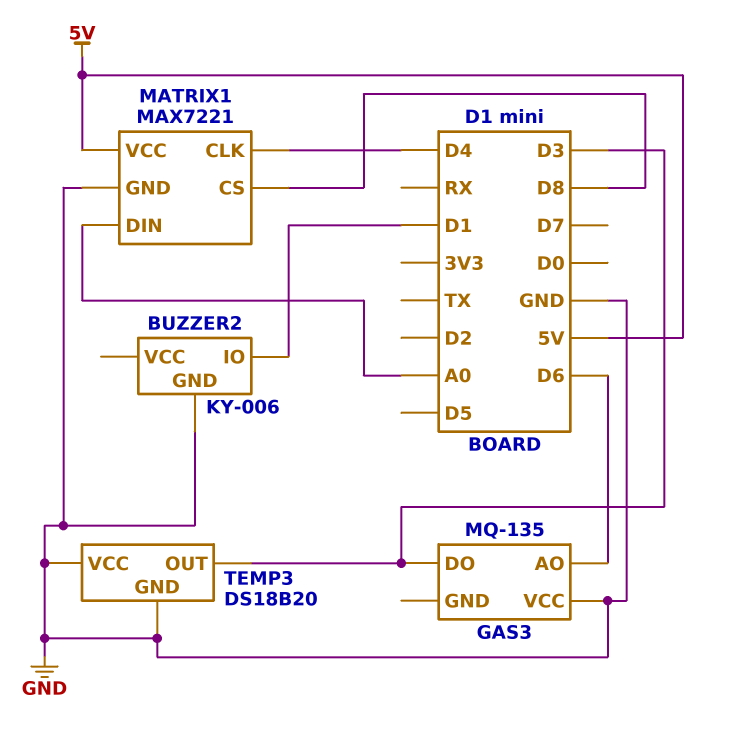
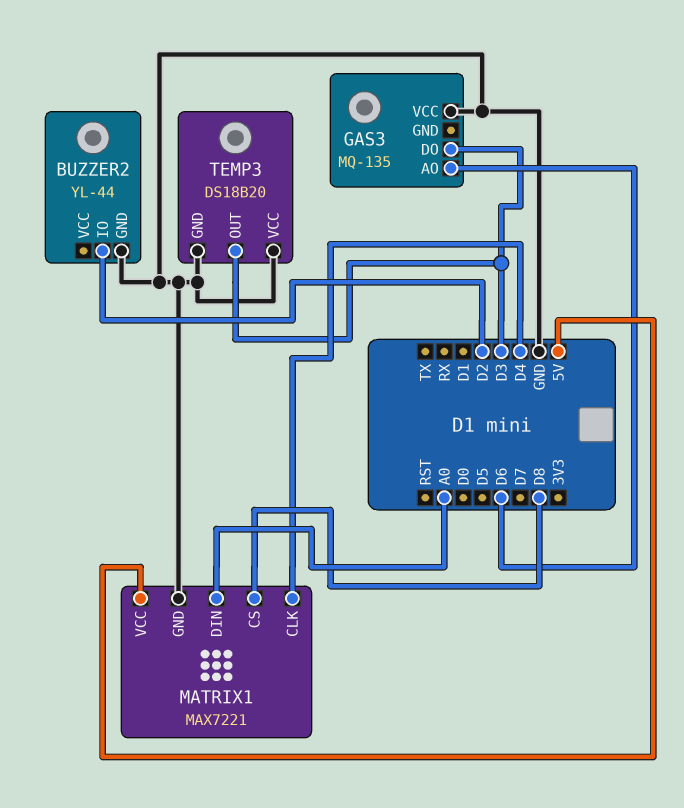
BUZZER2: KY-006 -> YL-44
BUZZER2 pin IO: D1 -> D2

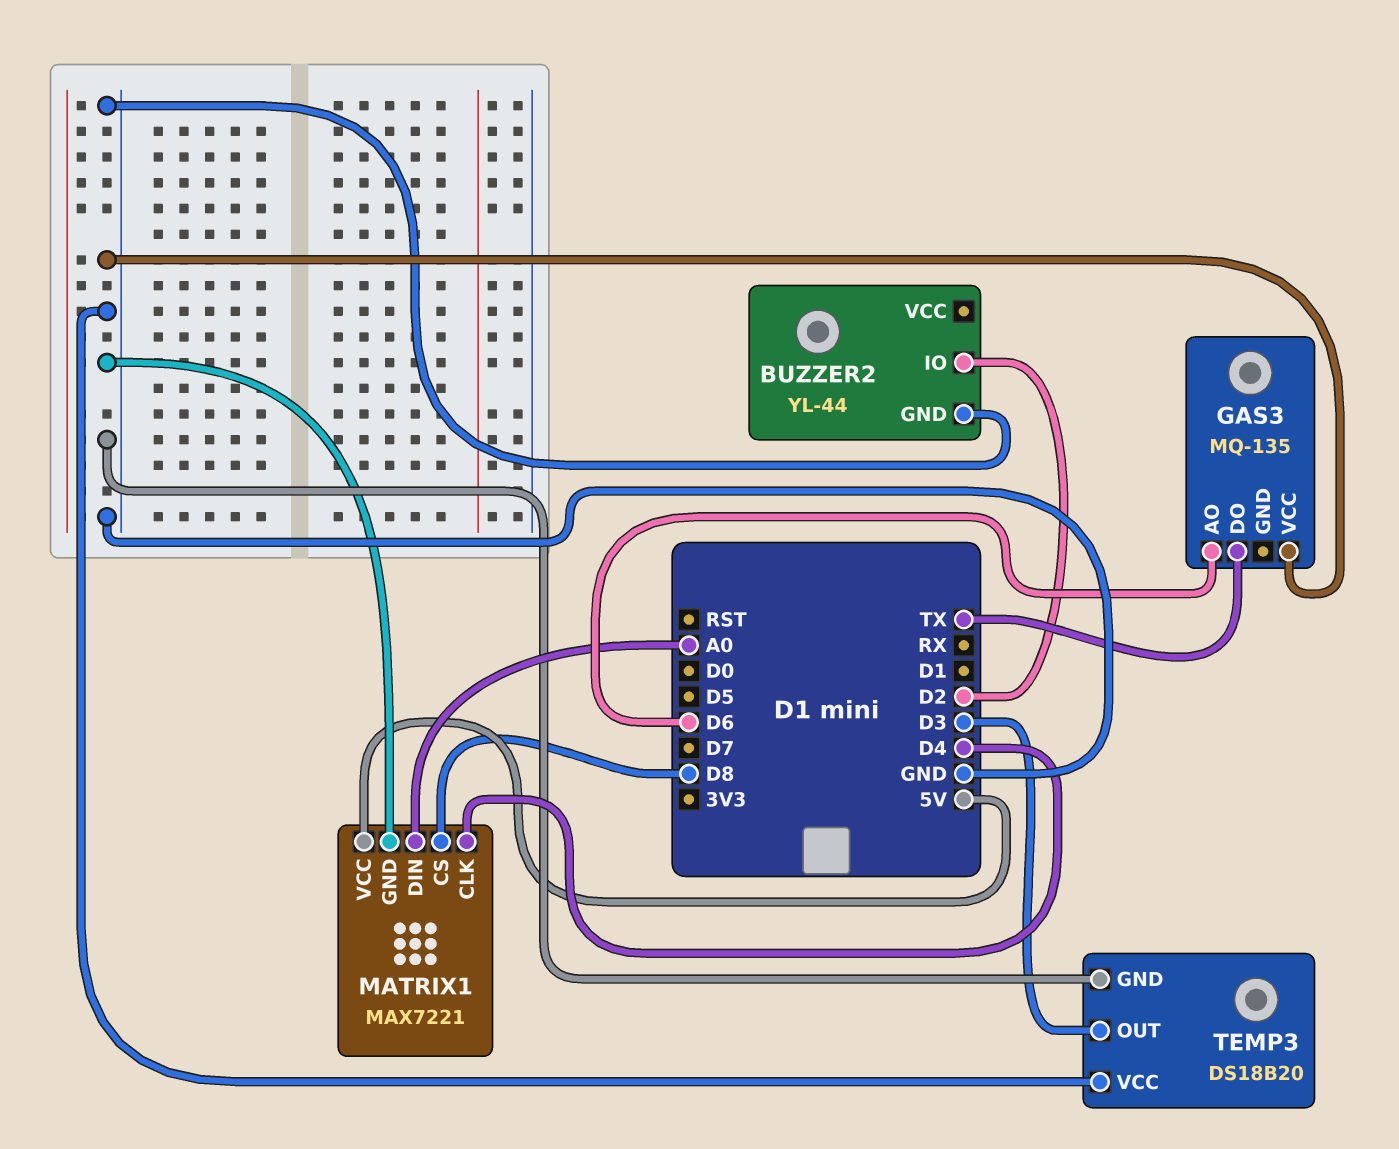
GAS3 pin DO: D3 -> TX

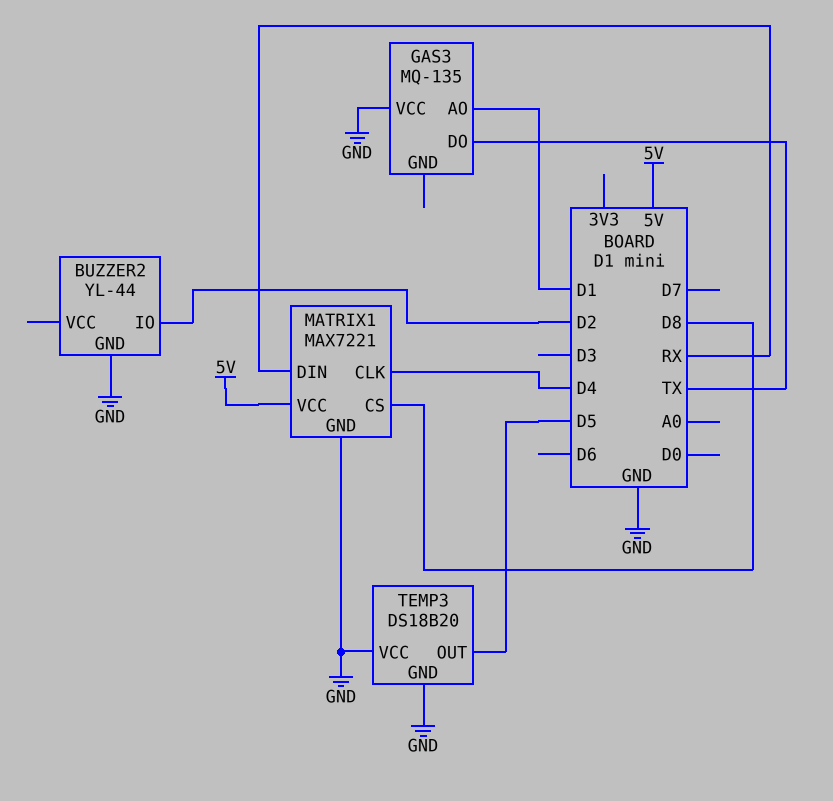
GAS3 pin AO: D6 -> D1
MATRIX1 pin DIN: A0 -> RX
TEMP3 pin OUT: D3 -> D5

